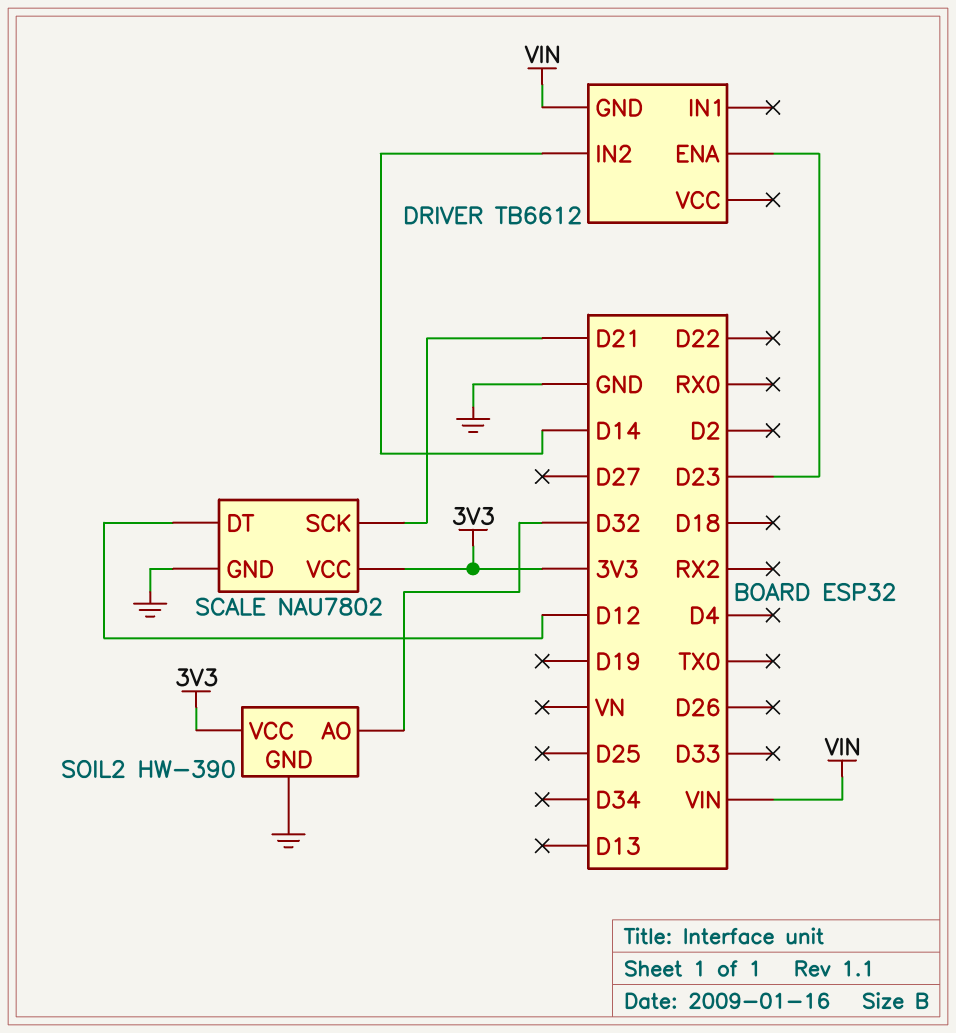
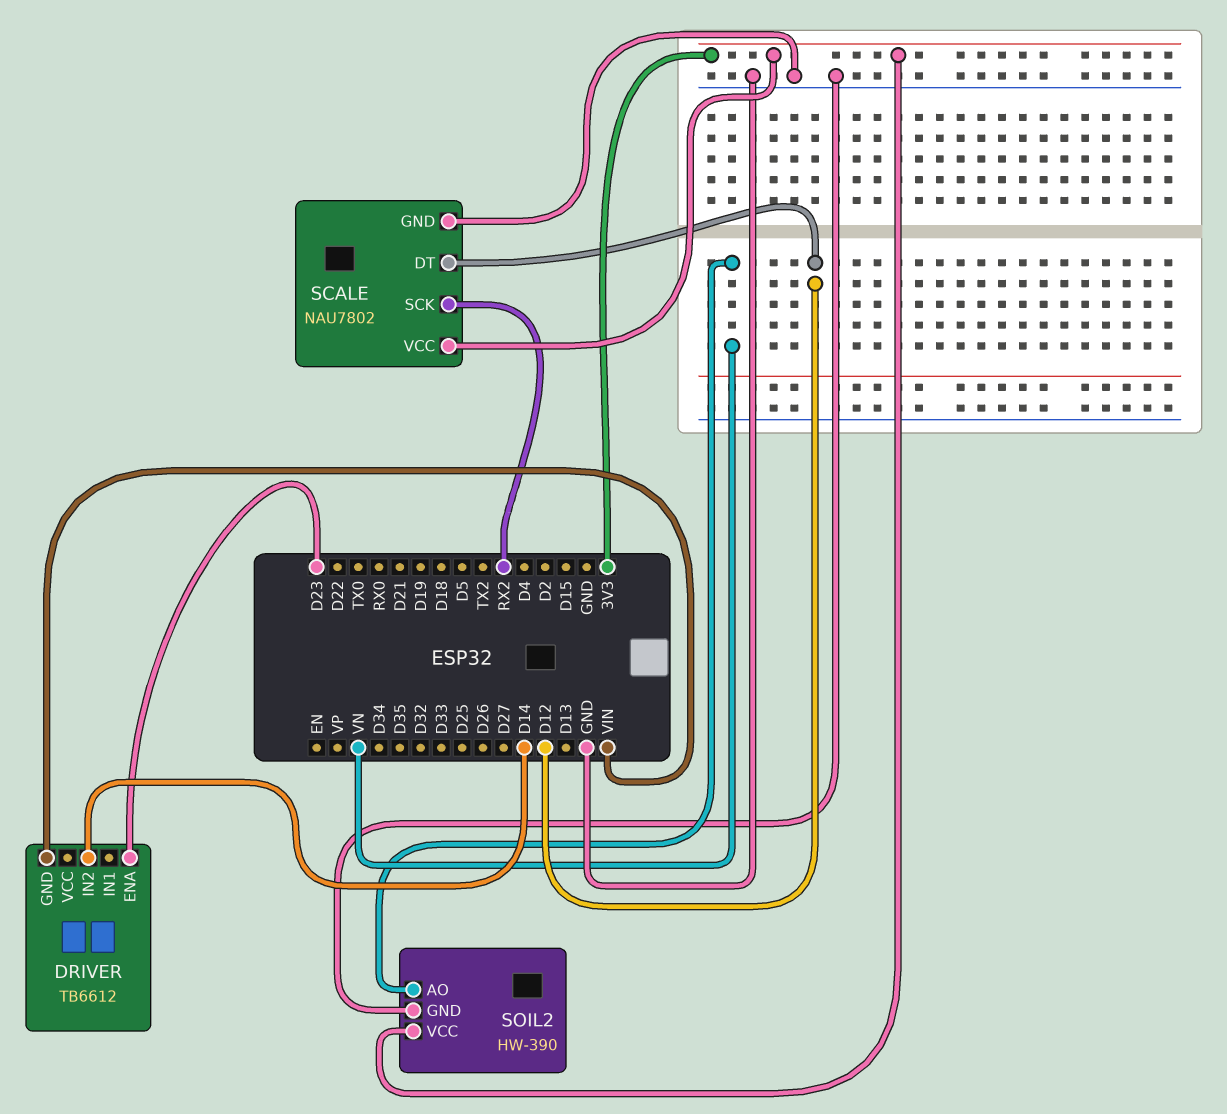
SCALE pin SCK: D21 -> RX2
SOIL2 pin AO: D32 -> VN

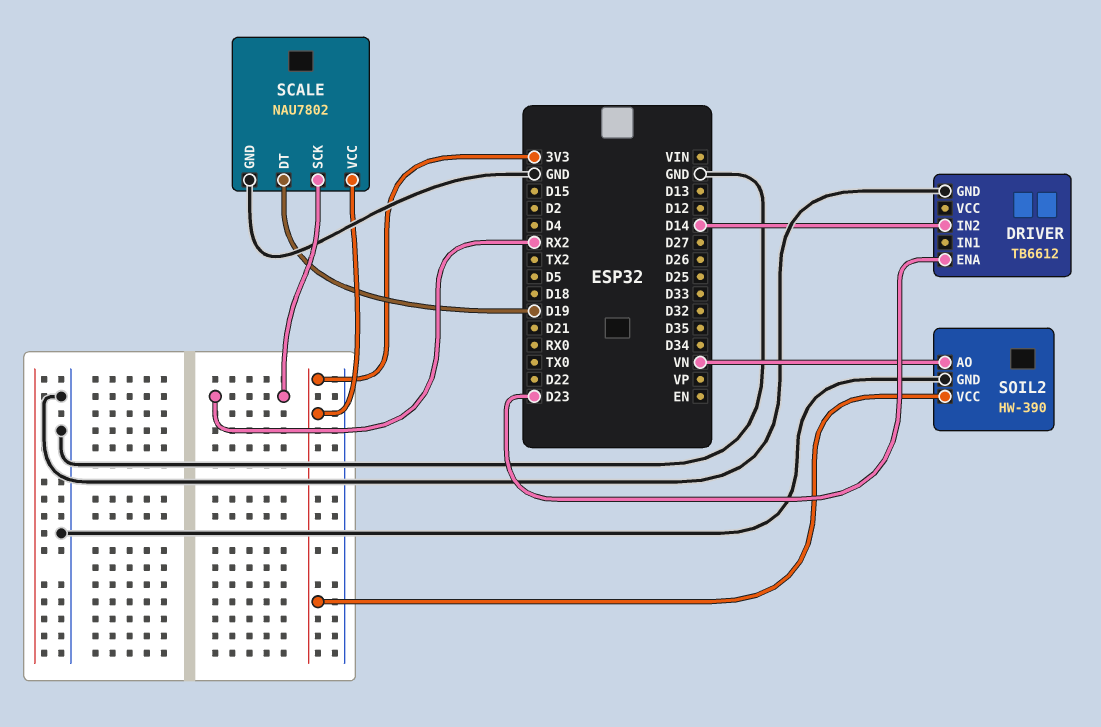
DRIVER pin GND: VIN -> GND
SCALE pin DT: D12 -> D19

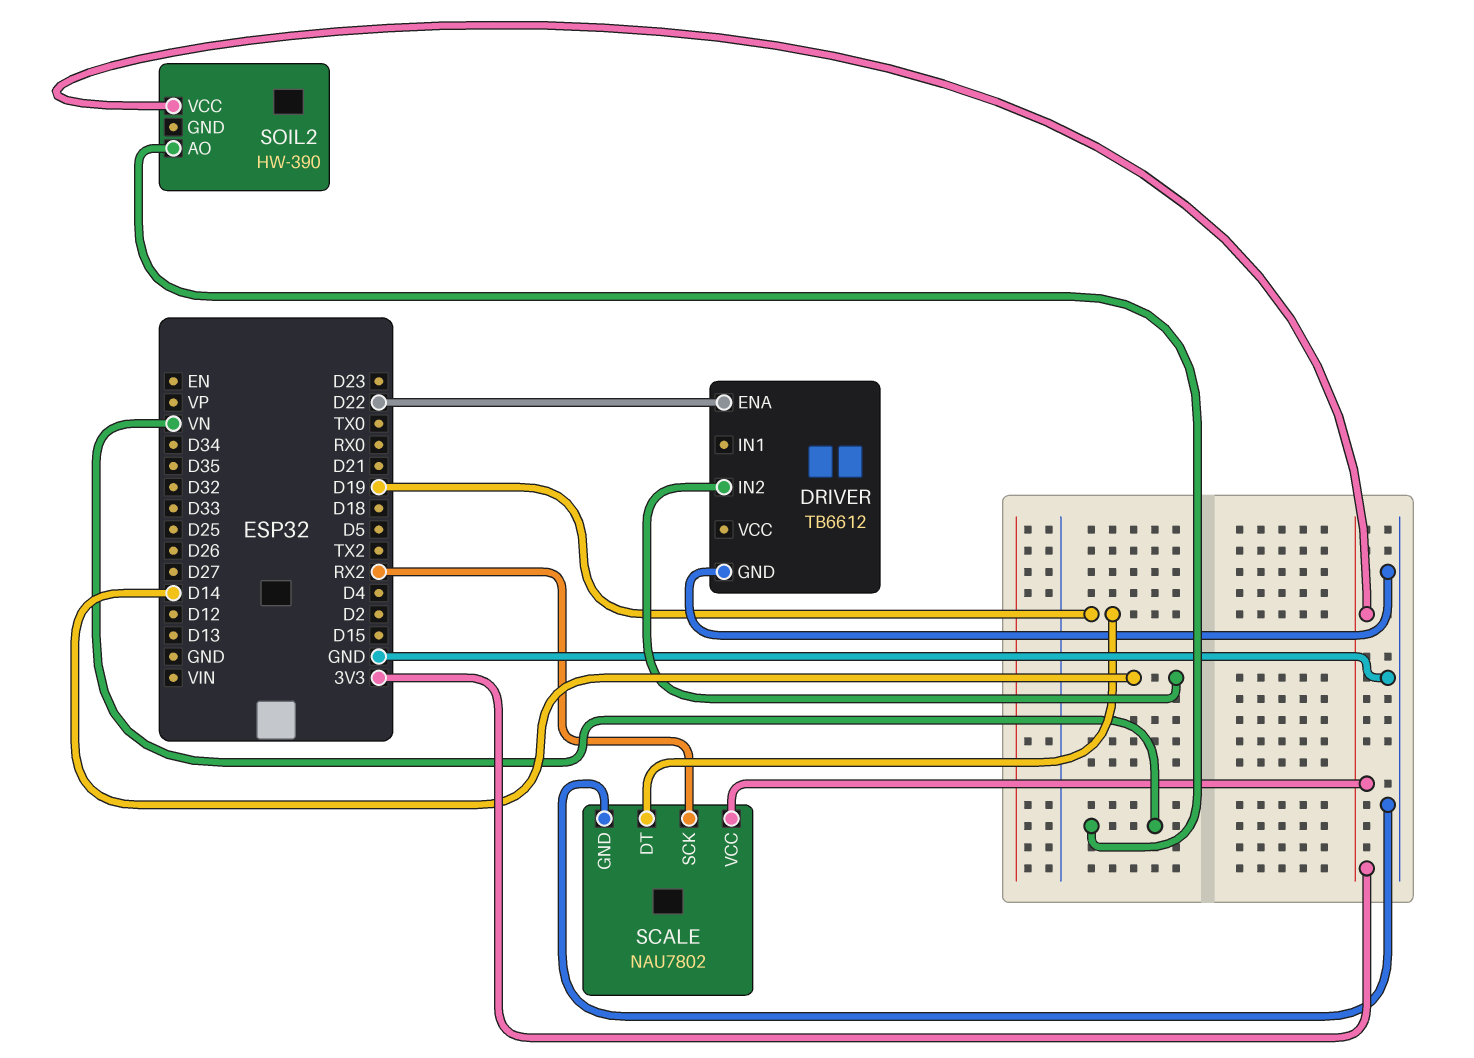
DRIVER pin ENA: D23 -> D22
SOIL2 pin GND: GND -> none

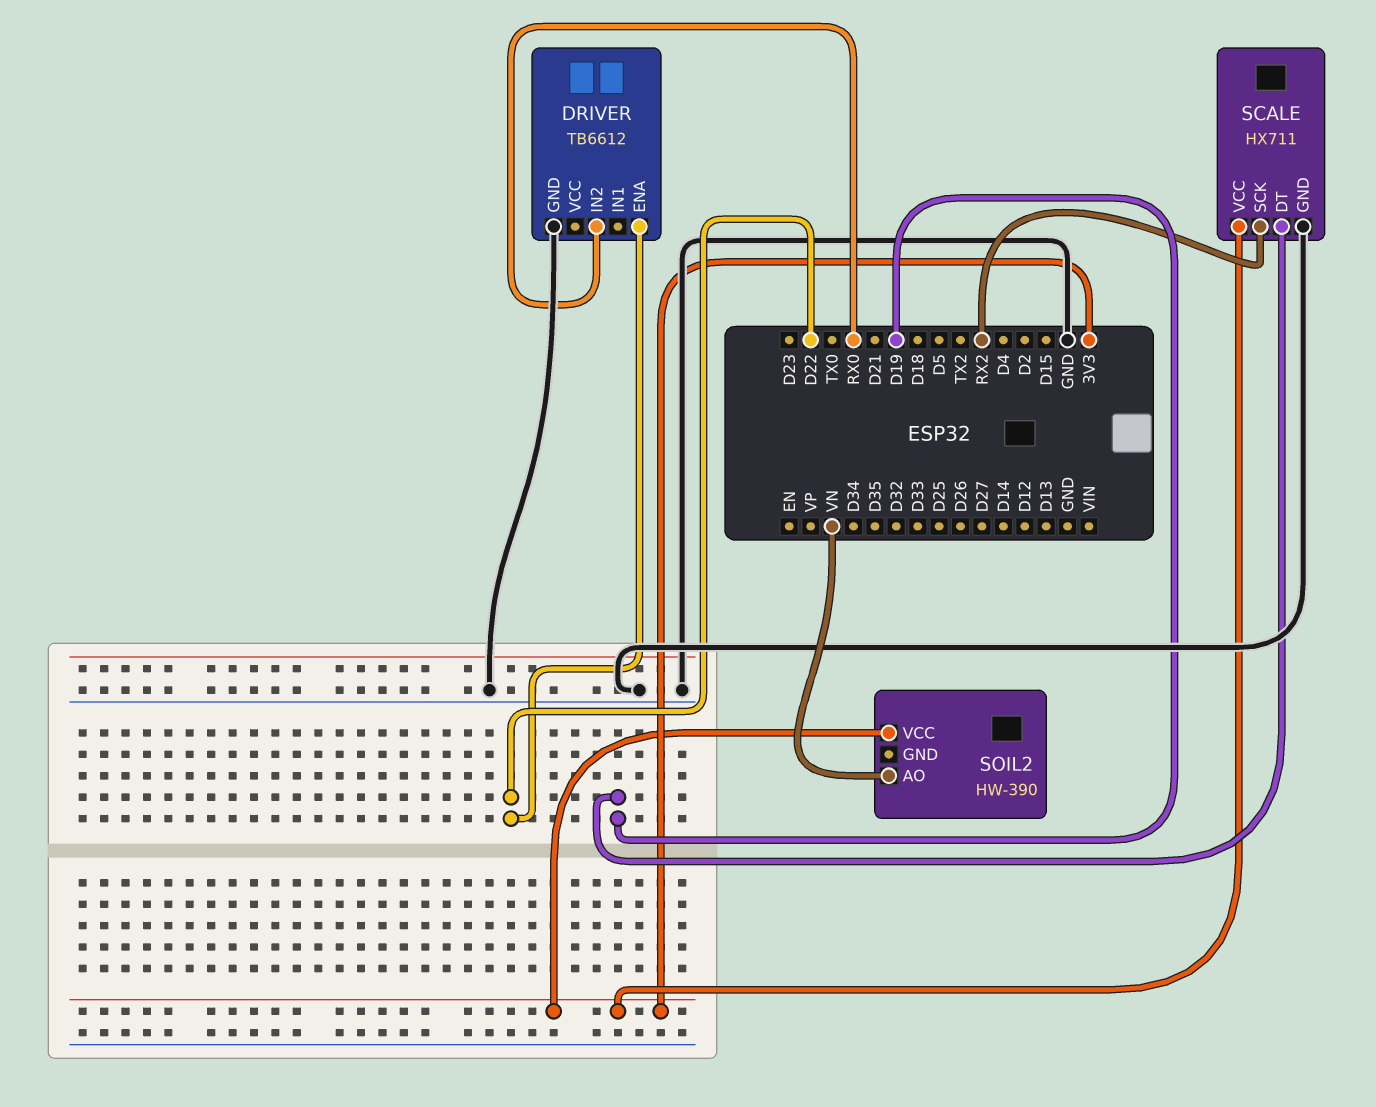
DRIVER pin IN2: D14 -> RX0
SCALE: NAU7802 -> HX711

